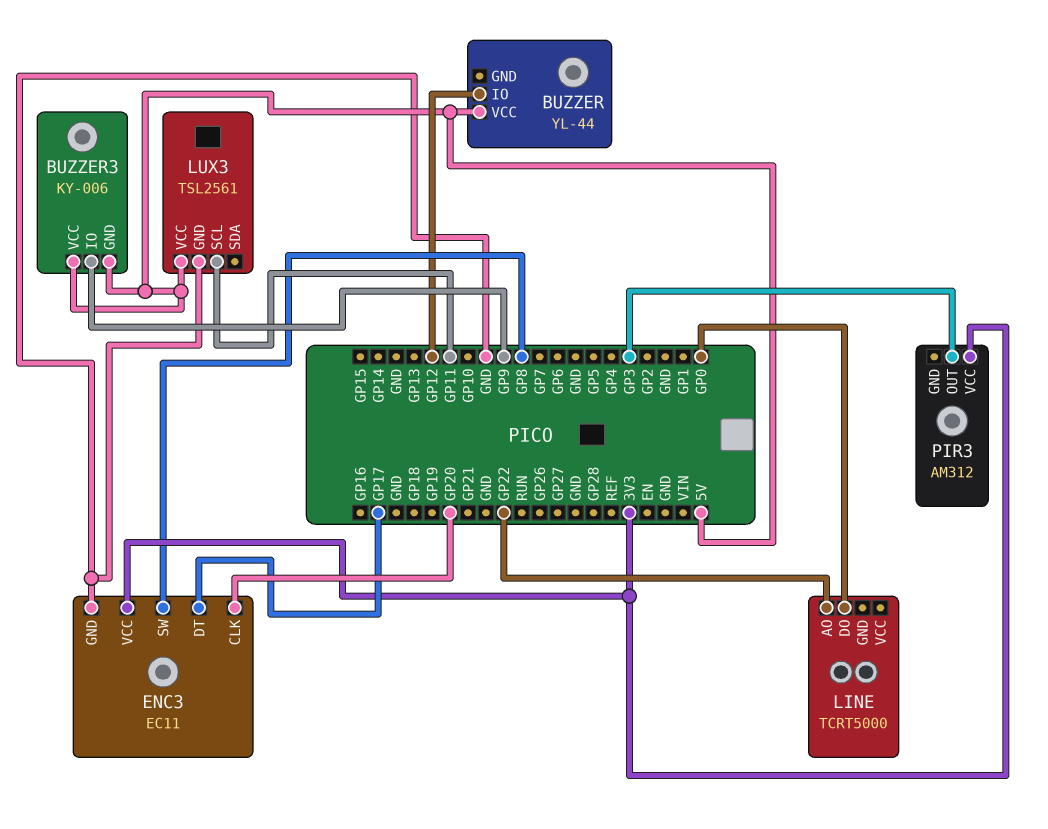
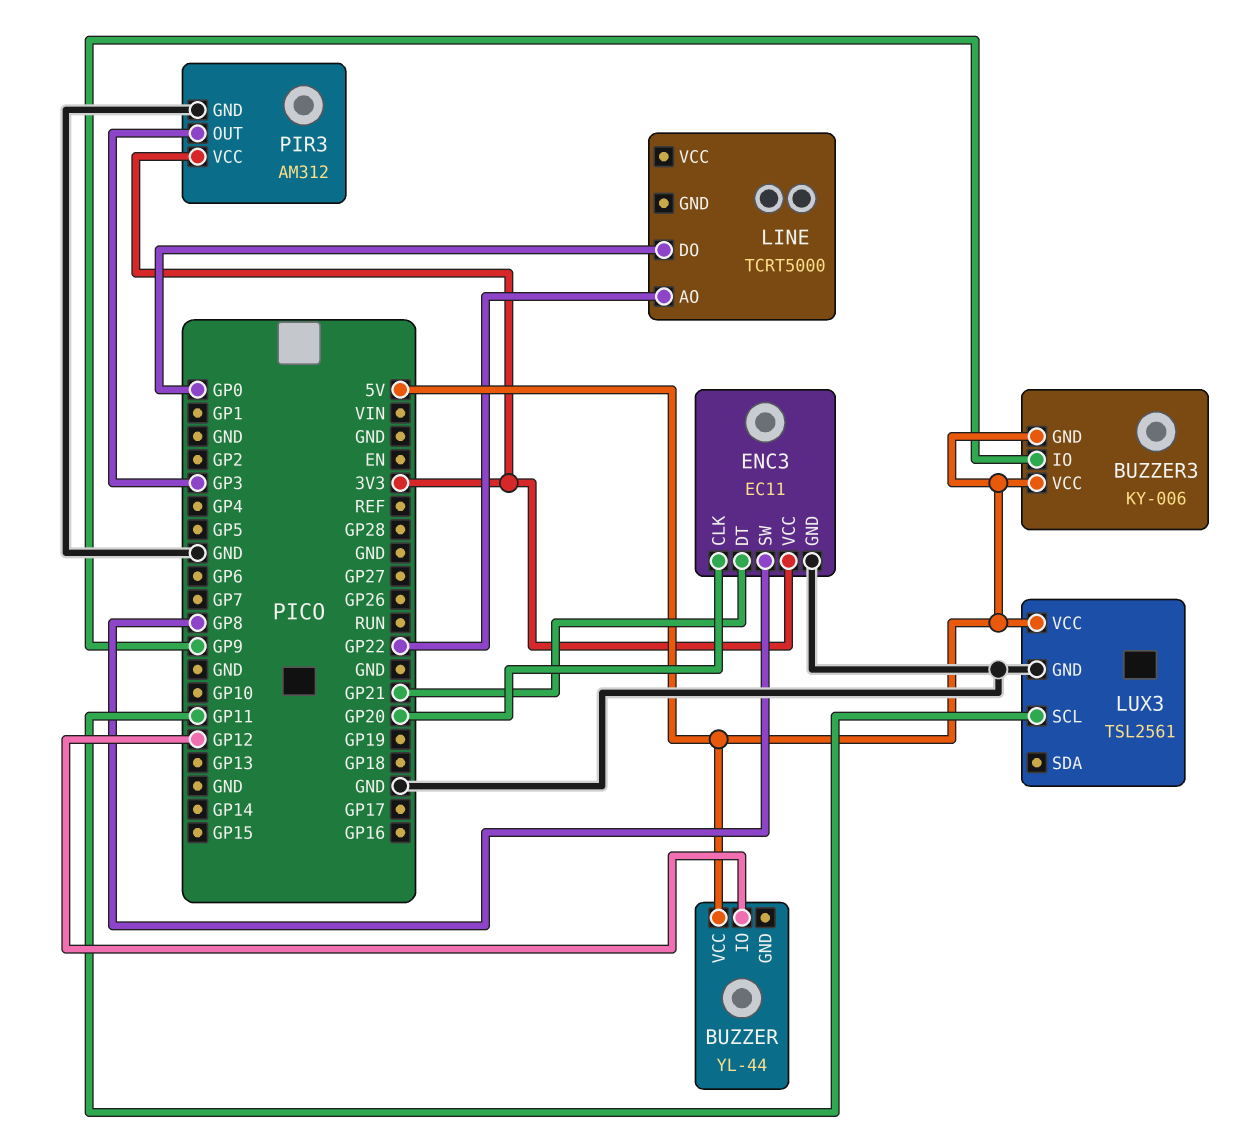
ENC3 pin DT: GP17 -> GP21
PIR3 pin GND: none -> GND

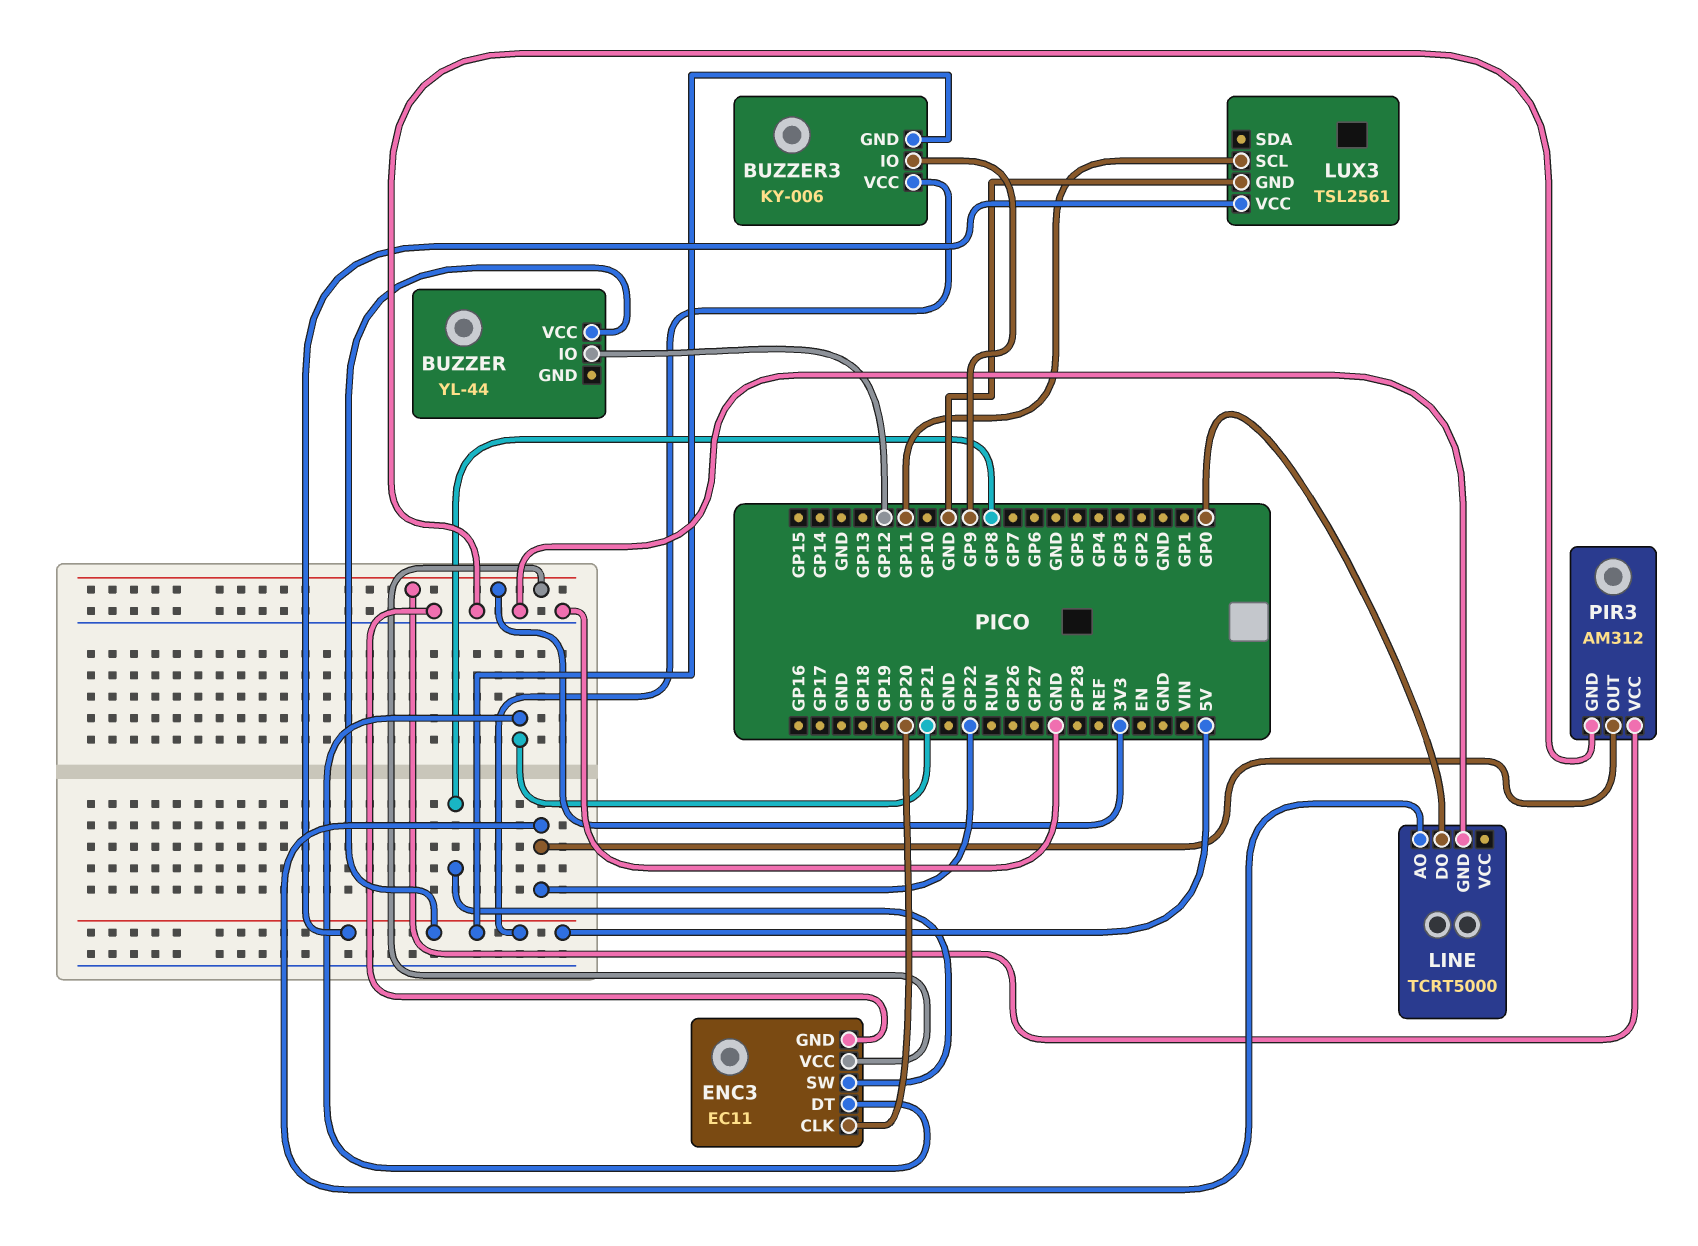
LINE pin GND: none -> GND
PIR3 pin OUT: GP3 -> GP22

